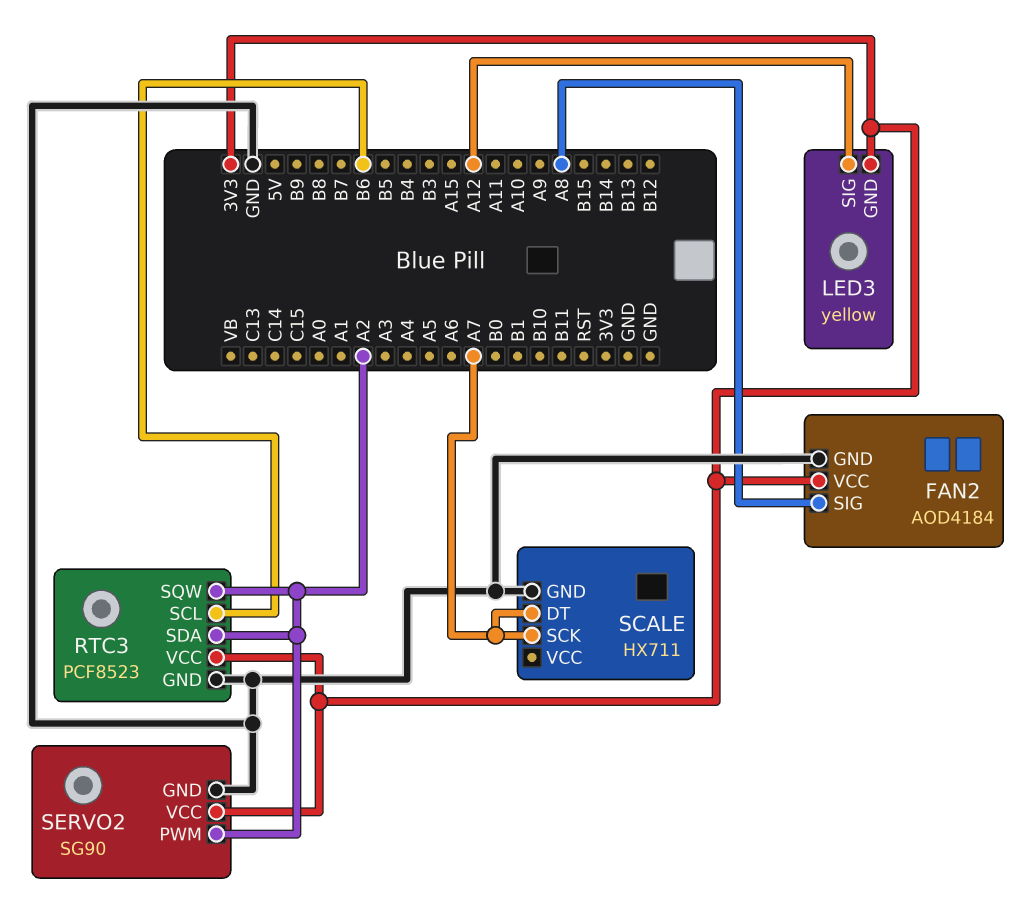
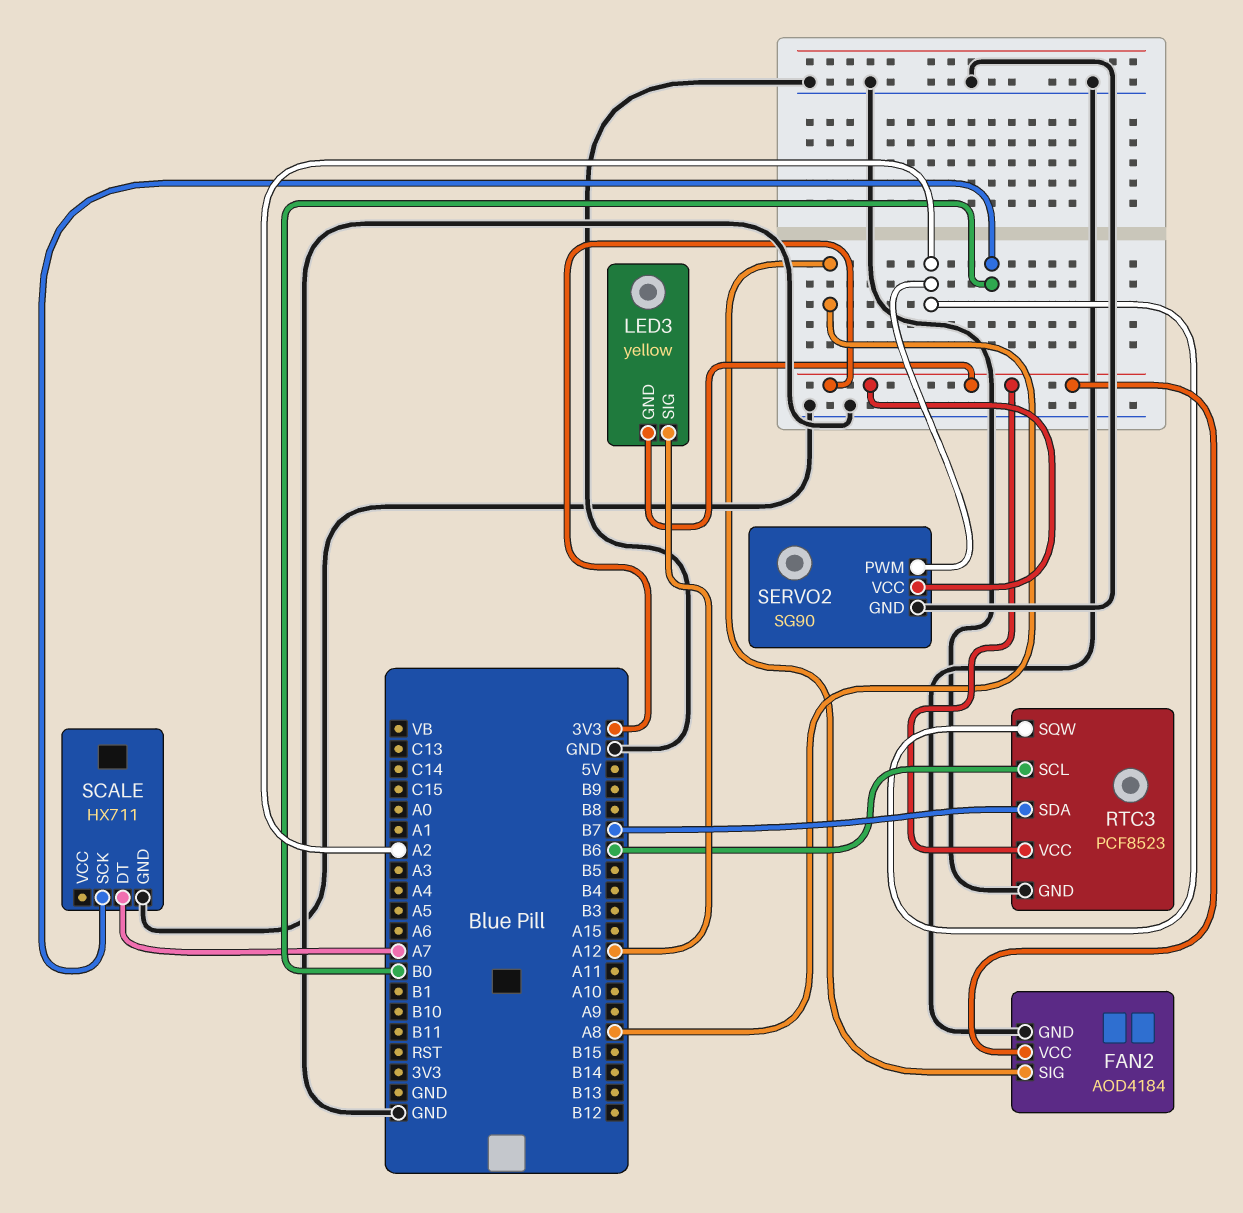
RTC3 pin SDA: A2 -> B7
SCALE pin SCK: A7 -> B0

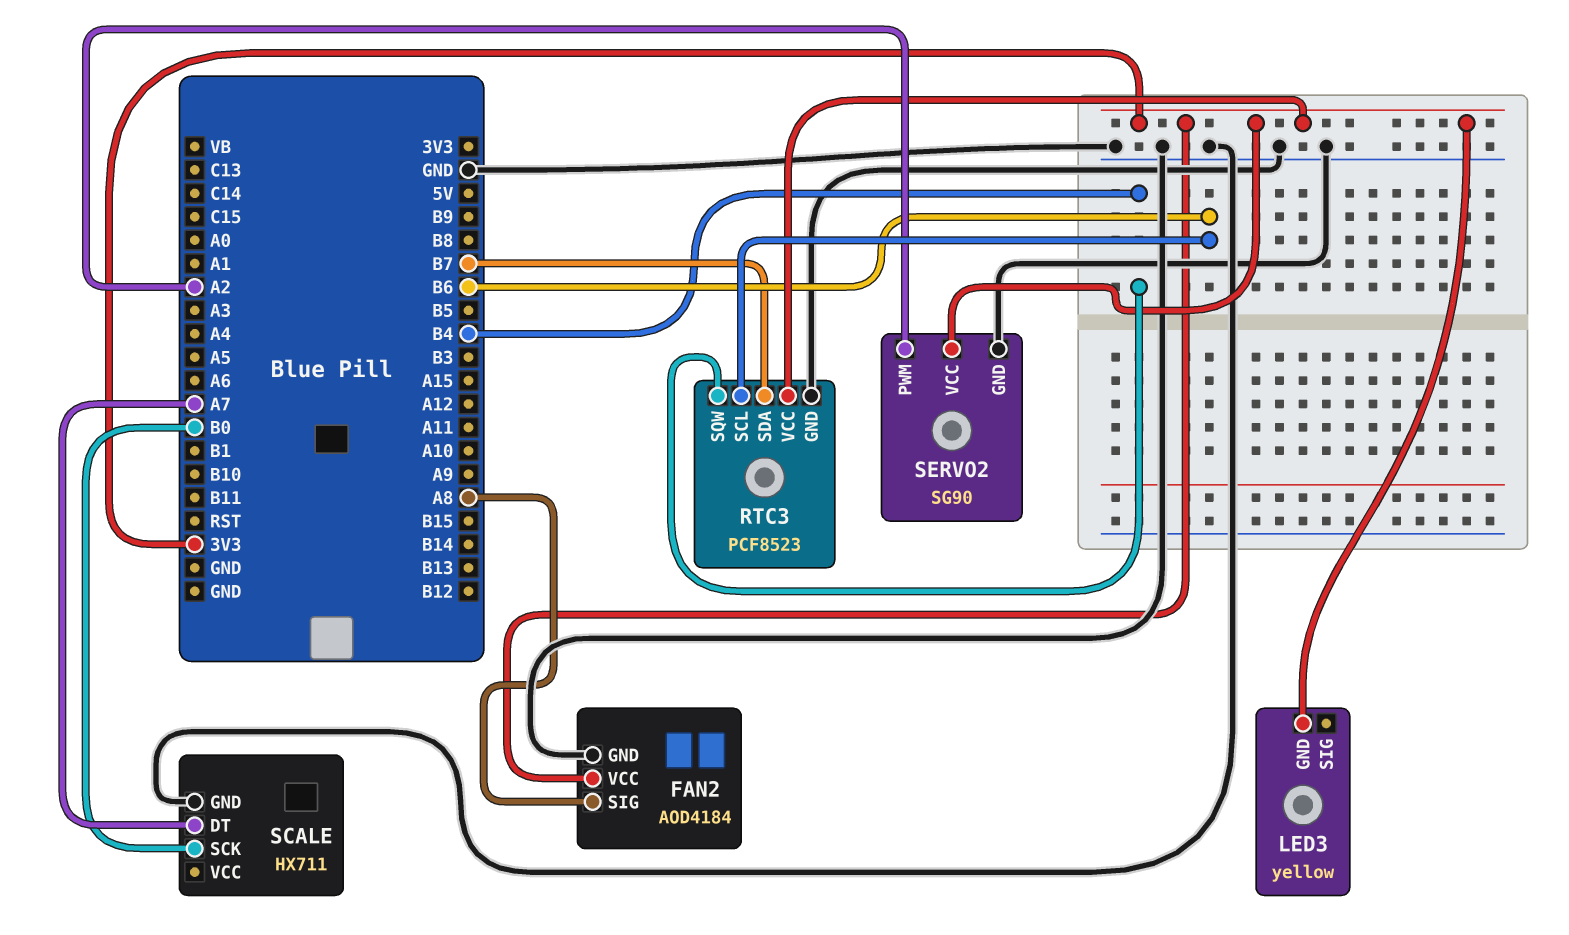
LED3 pin SIG: A12 -> none
RTC3 pin SQW: A2 -> B4

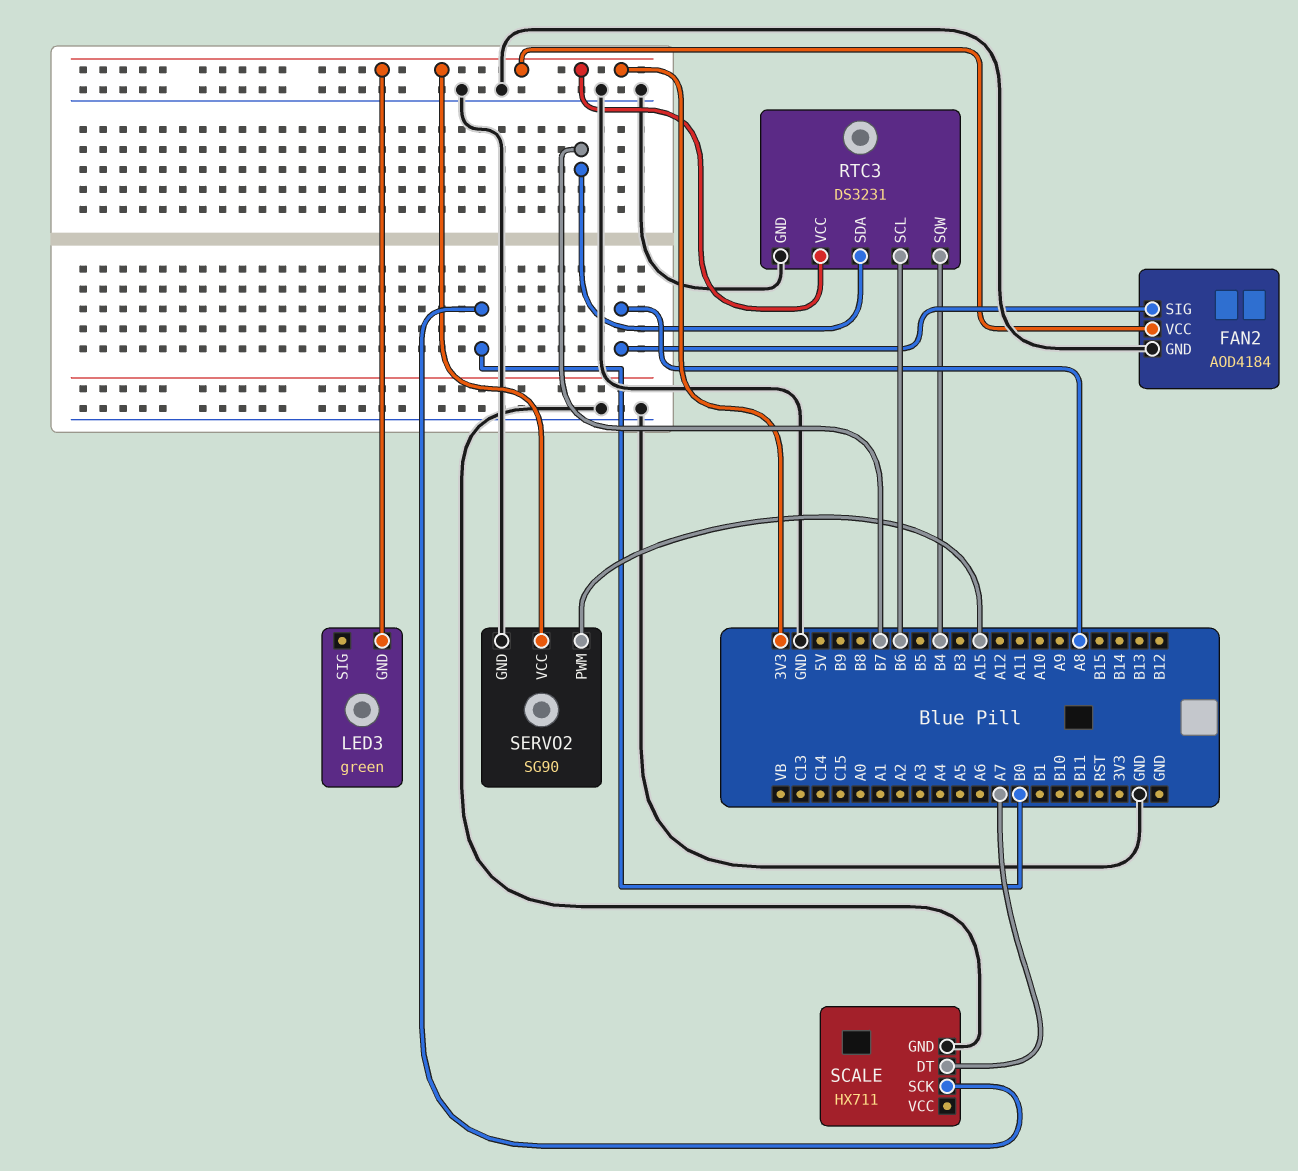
LED3: yellow -> green
RTC3: PCF8523 -> DS3231
SERVO2 pin PWM: A2 -> A15

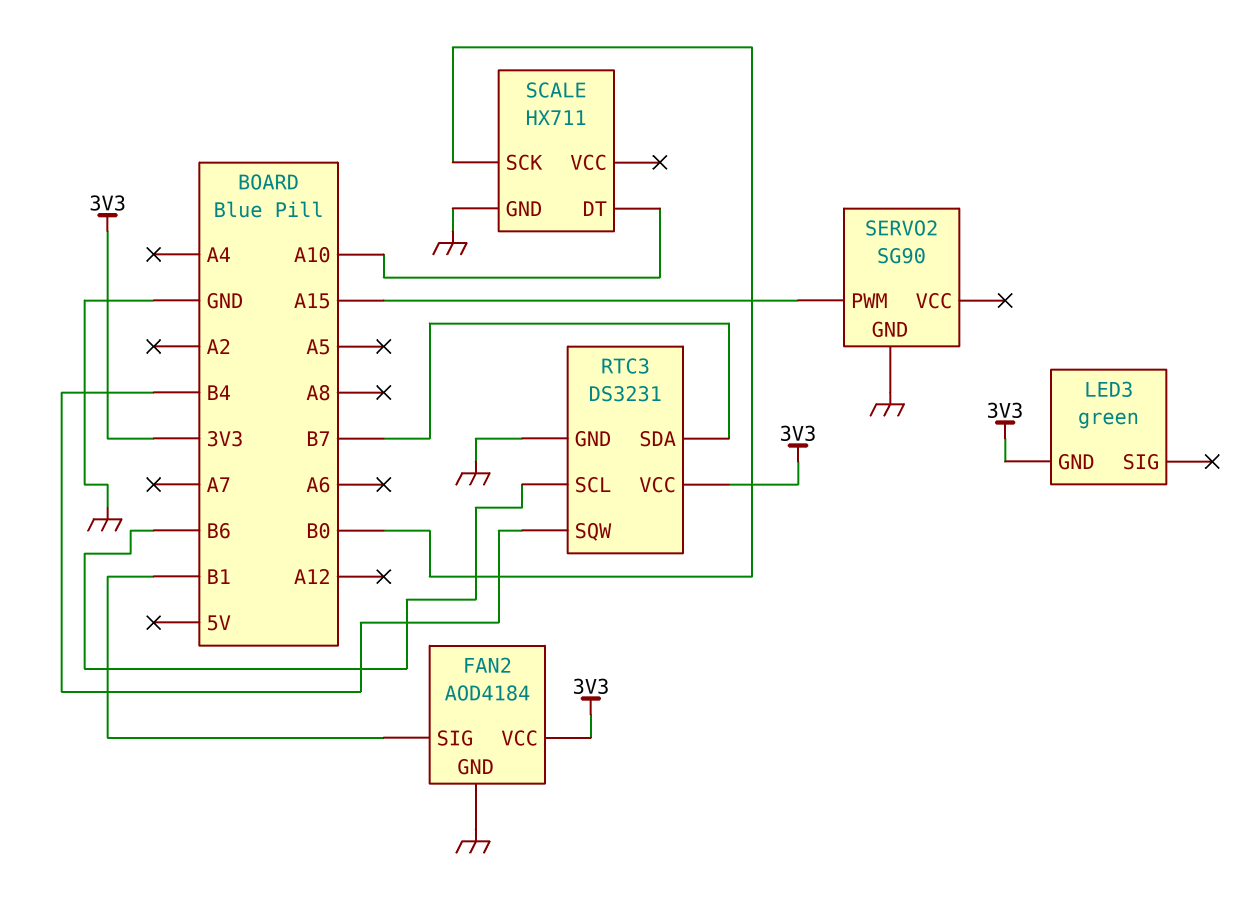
FAN2 pin SIG: A8 -> B1
SCALE pin DT: A7 -> A10
SERVO2 pin VCC: 3V3 -> none

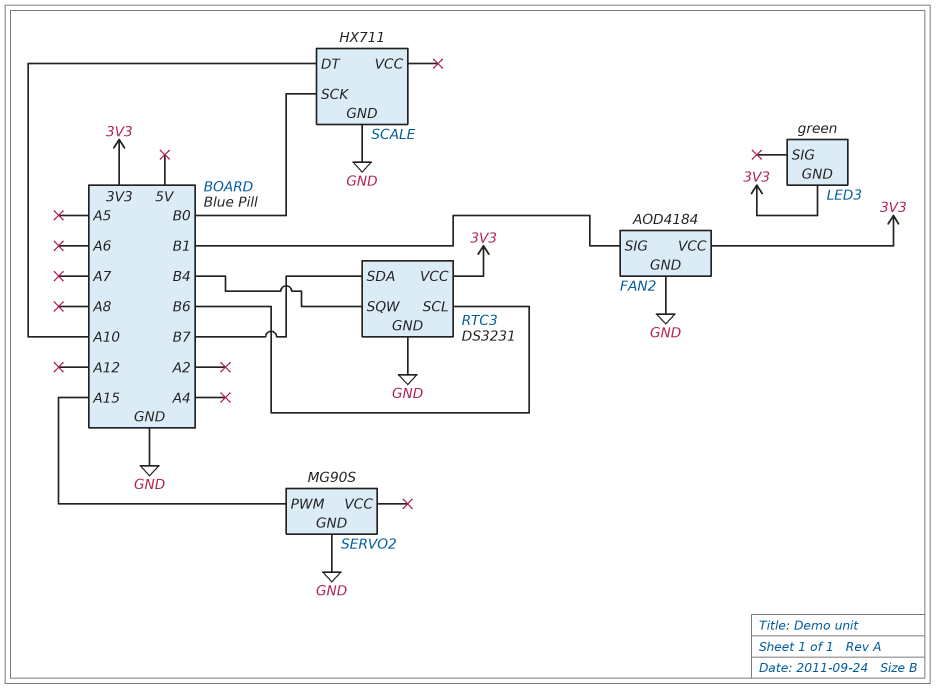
SERVO2: SG90 -> MG90S

